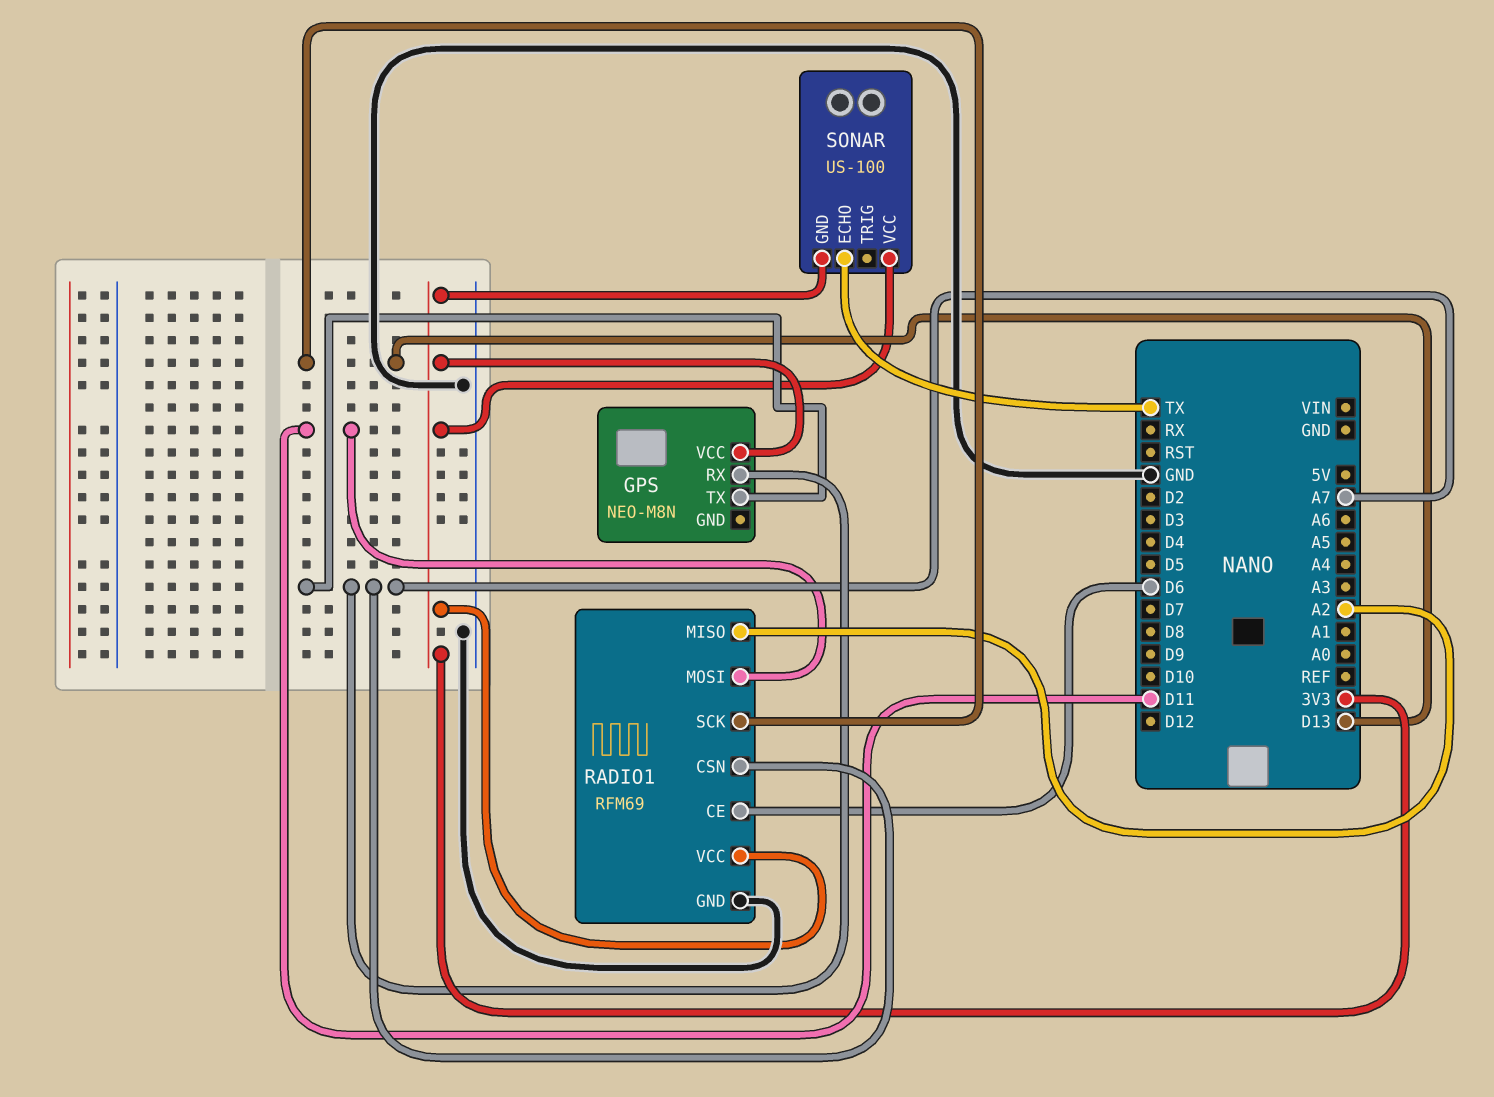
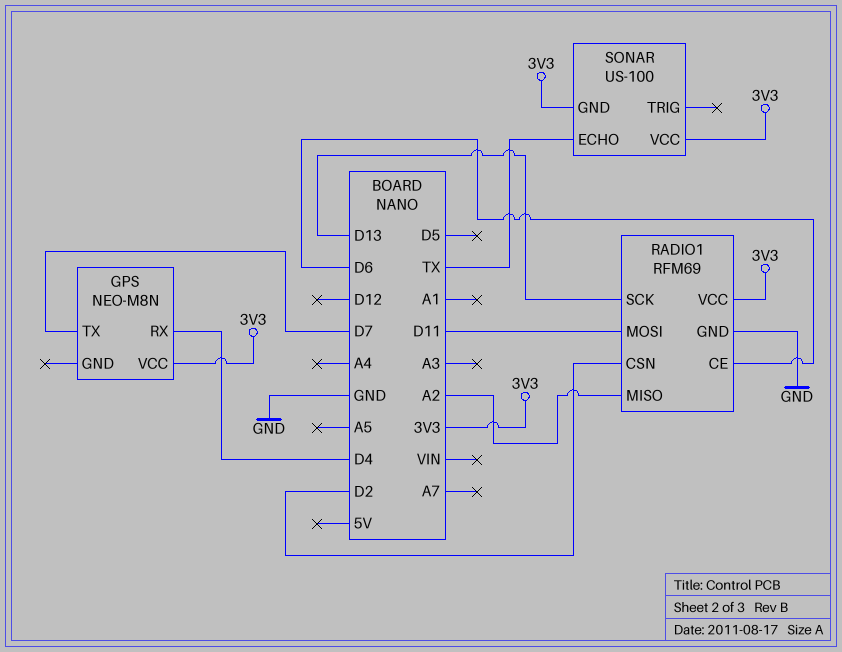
GPS pin RX: A7 -> D4
GPS pin TX: A7 -> D7
RADIO1 pin CSN: A7 -> D2

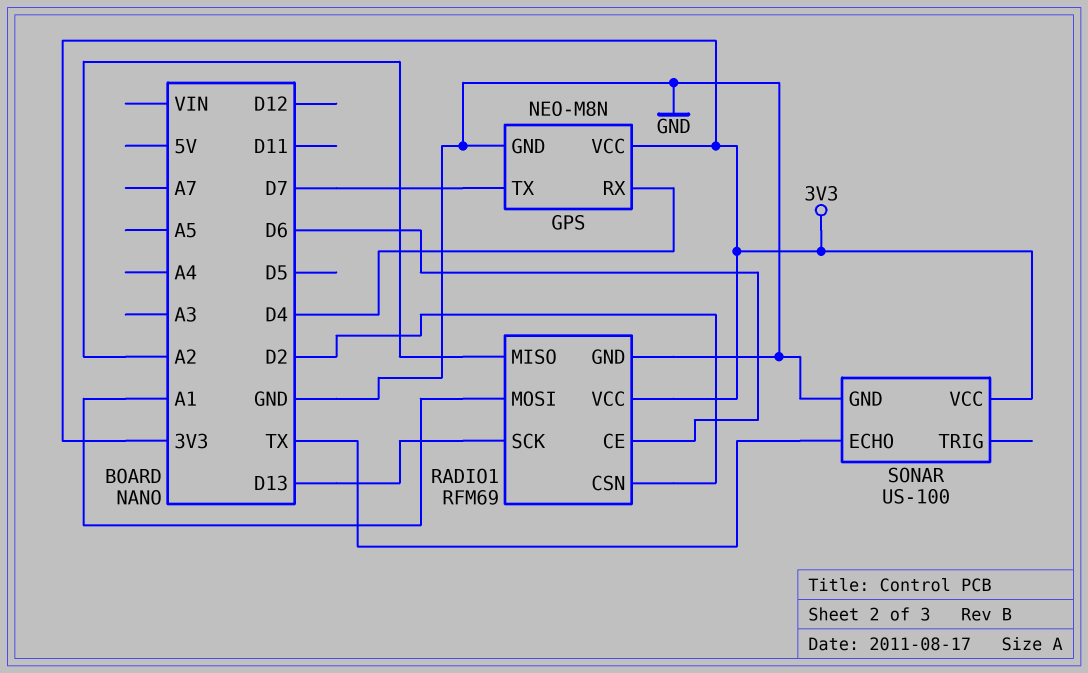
GPS pin GND: none -> GND
RADIO1 pin MOSI: D11 -> A1
SONAR pin GND: 3V3 -> GND

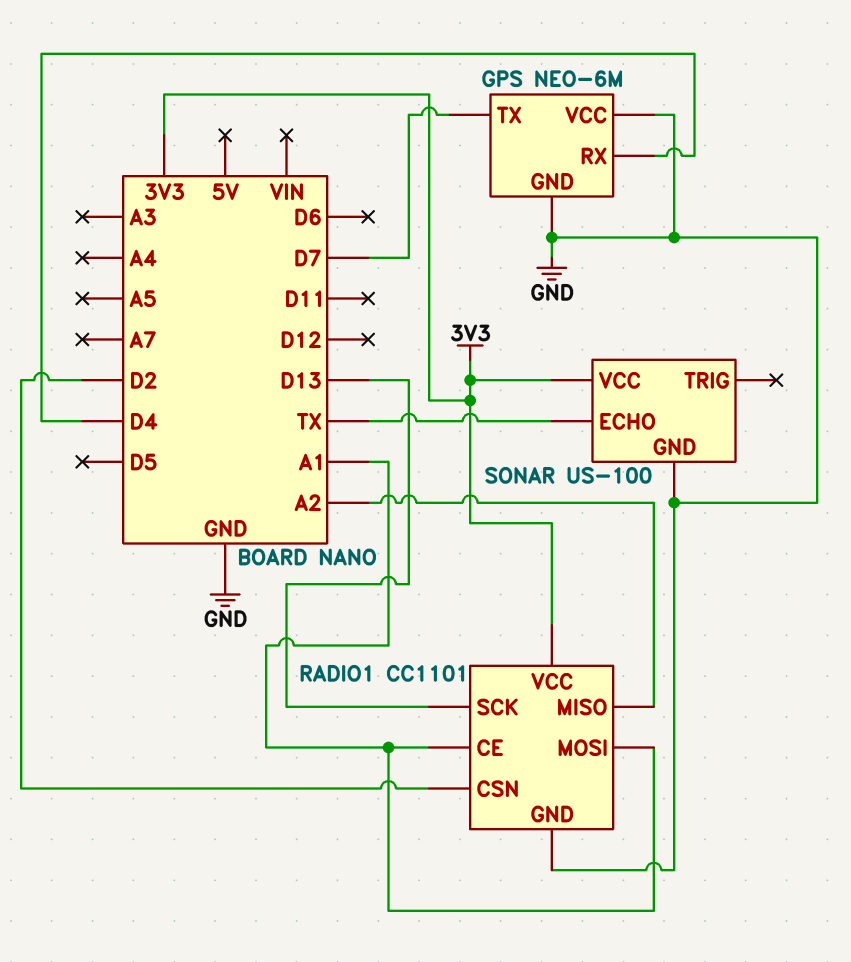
GPS: NEO-M8N -> NEO-6M
GPS pin VCC: 3V3 -> GND
RADIO1: RFM69 -> CC1101
RADIO1 pin CE: D6 -> A1

